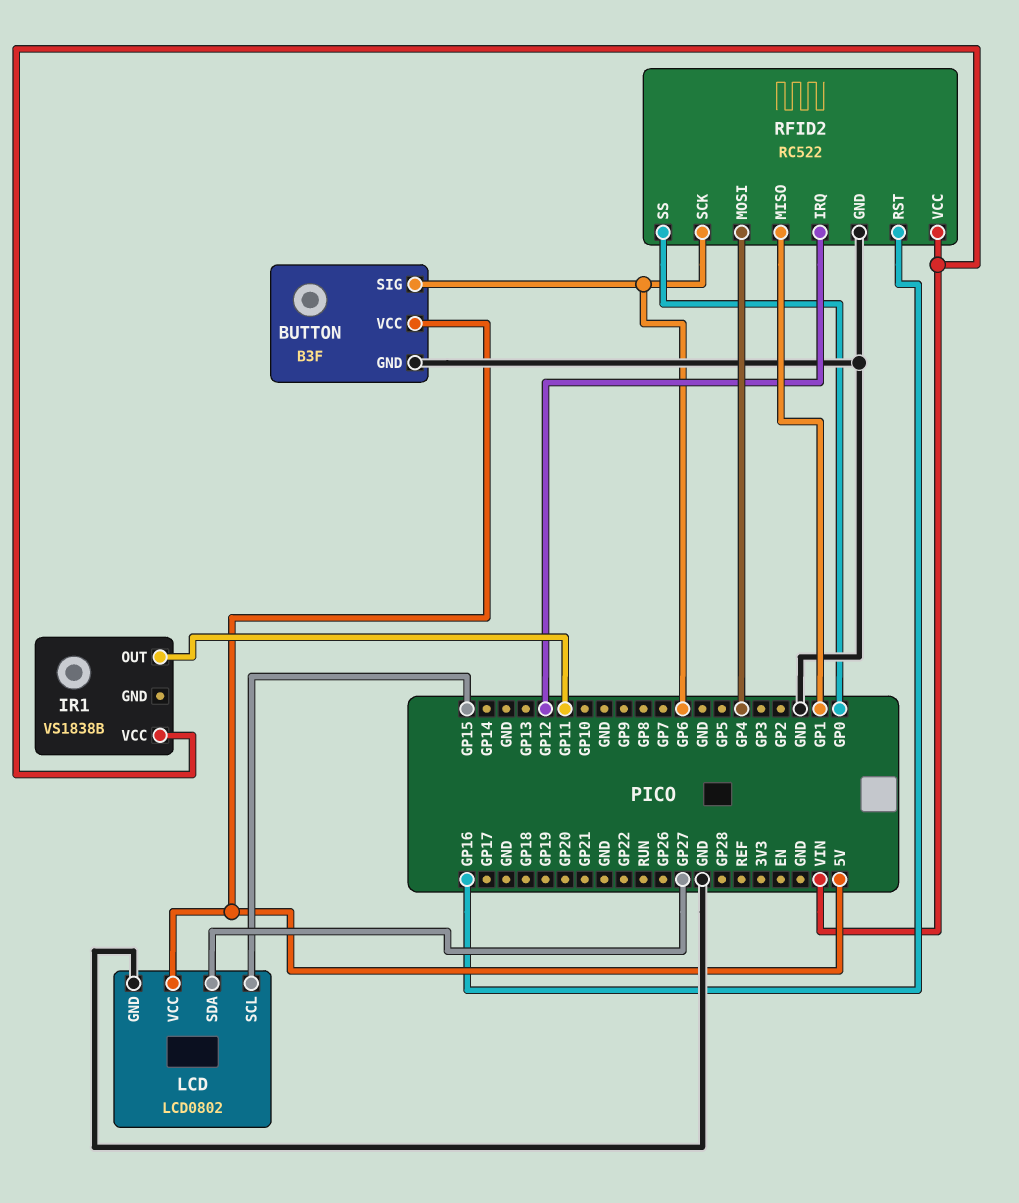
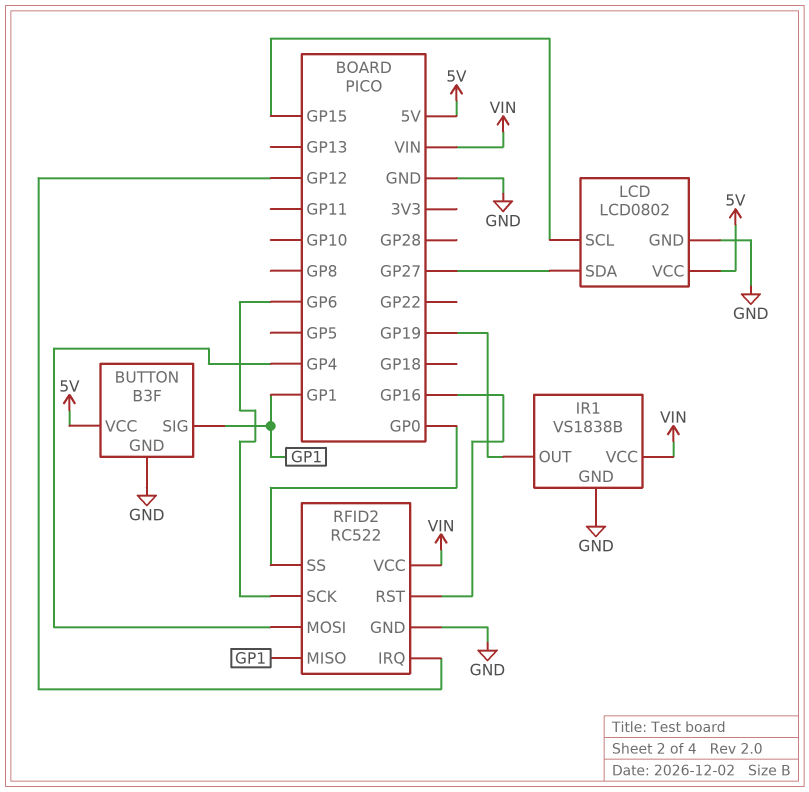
BUTTON pin SIG: GP6 -> GP1
IR1 pin GND: none -> GND
IR1 pin OUT: GP11 -> GP19

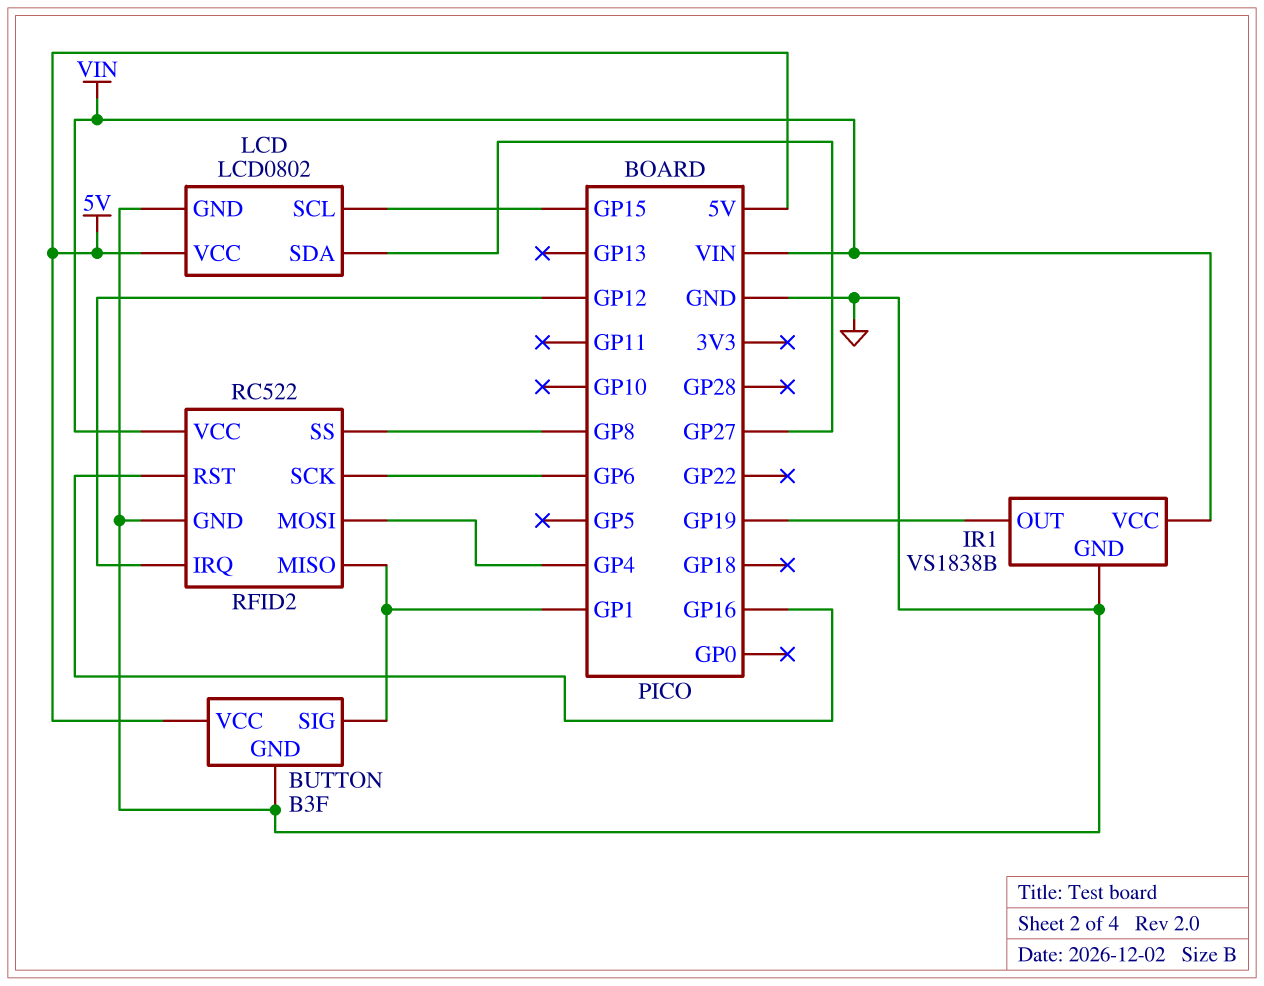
RFID2 pin SS: GP0 -> GP8

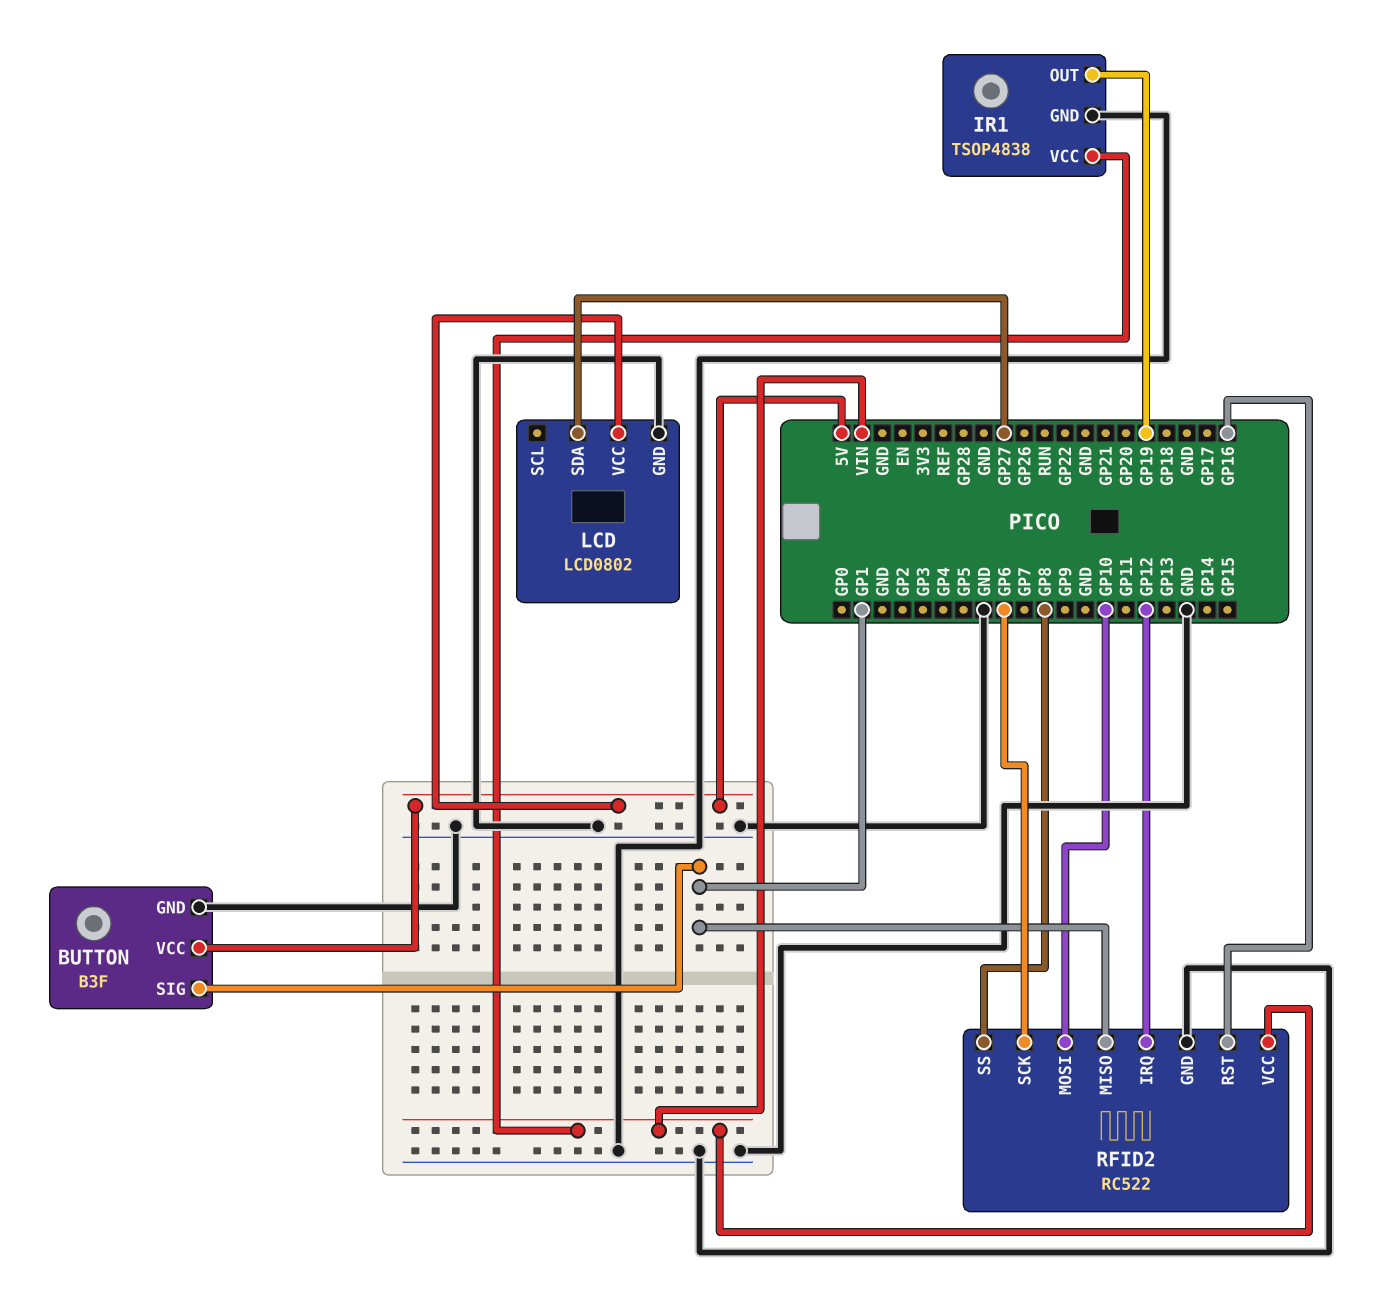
IR1: VS1838B -> TSOP4838
LCD pin SCL: GP15 -> none
RFID2 pin MOSI: GP4 -> GP10

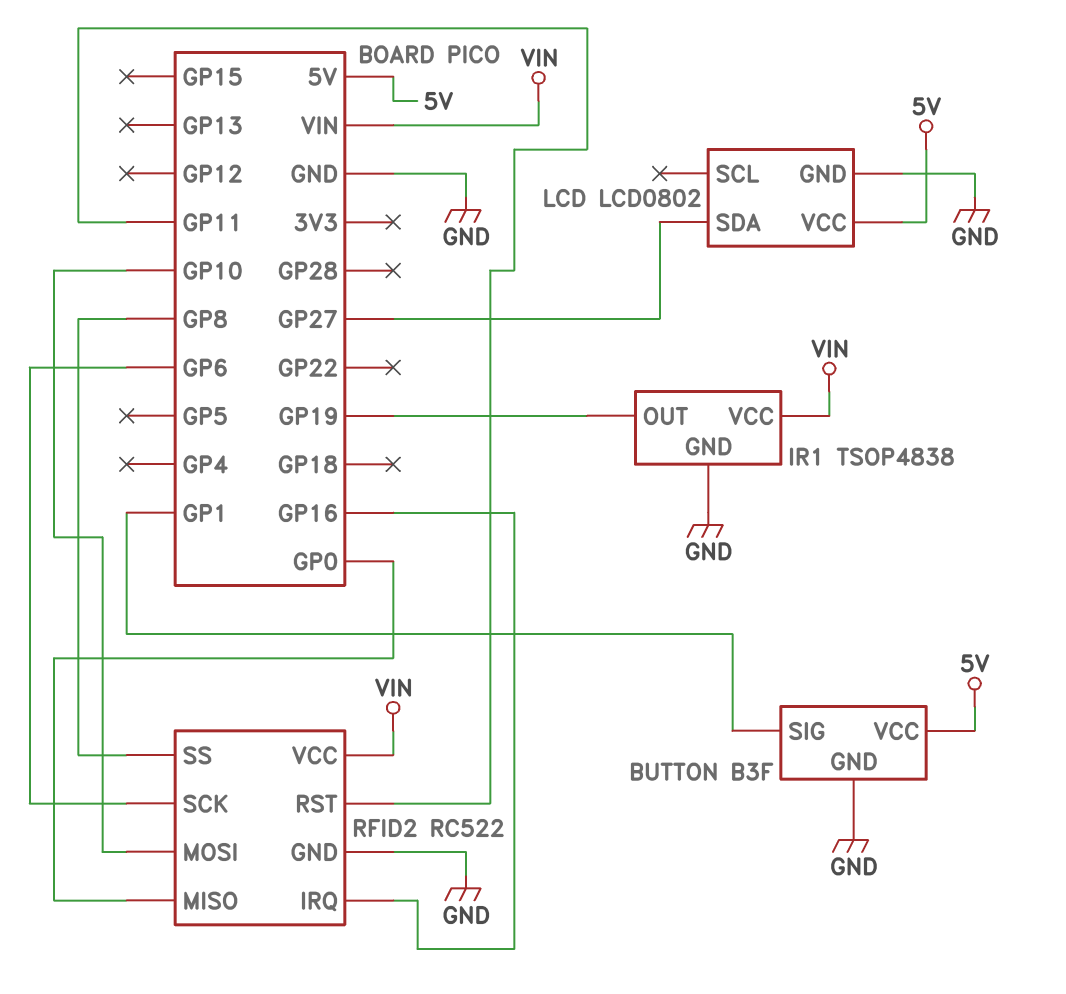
RFID2 pin IRQ: GP12 -> GP16
RFID2 pin MISO: GP1 -> GP0
RFID2 pin RST: GP16 -> GP11

